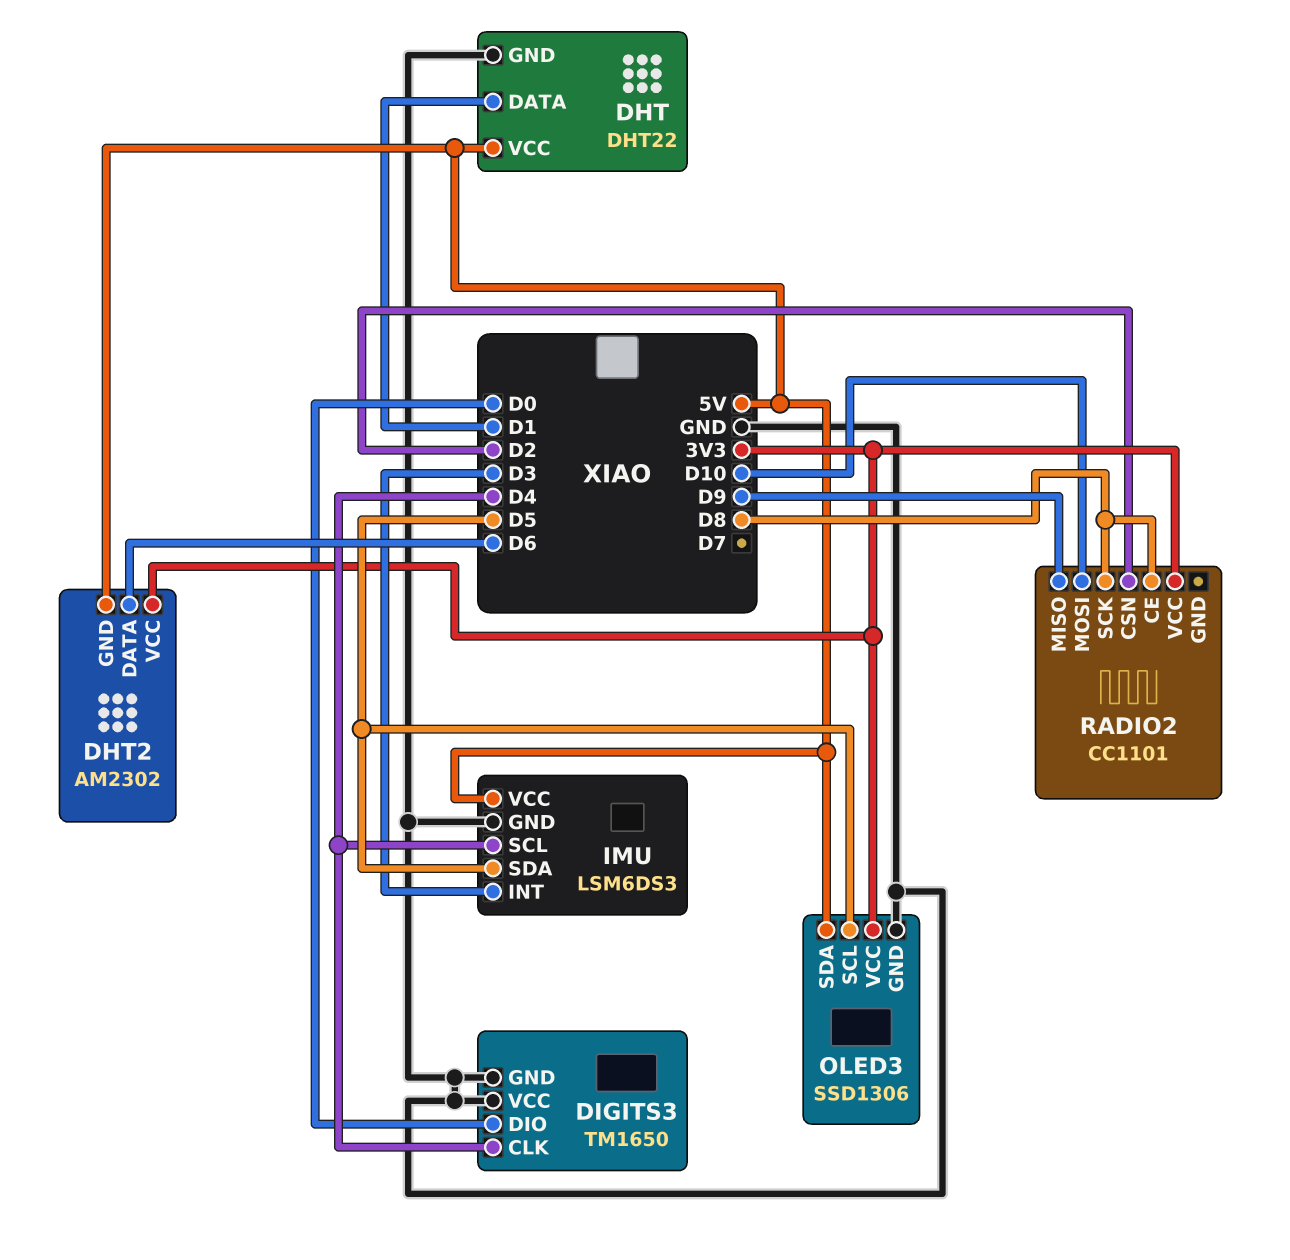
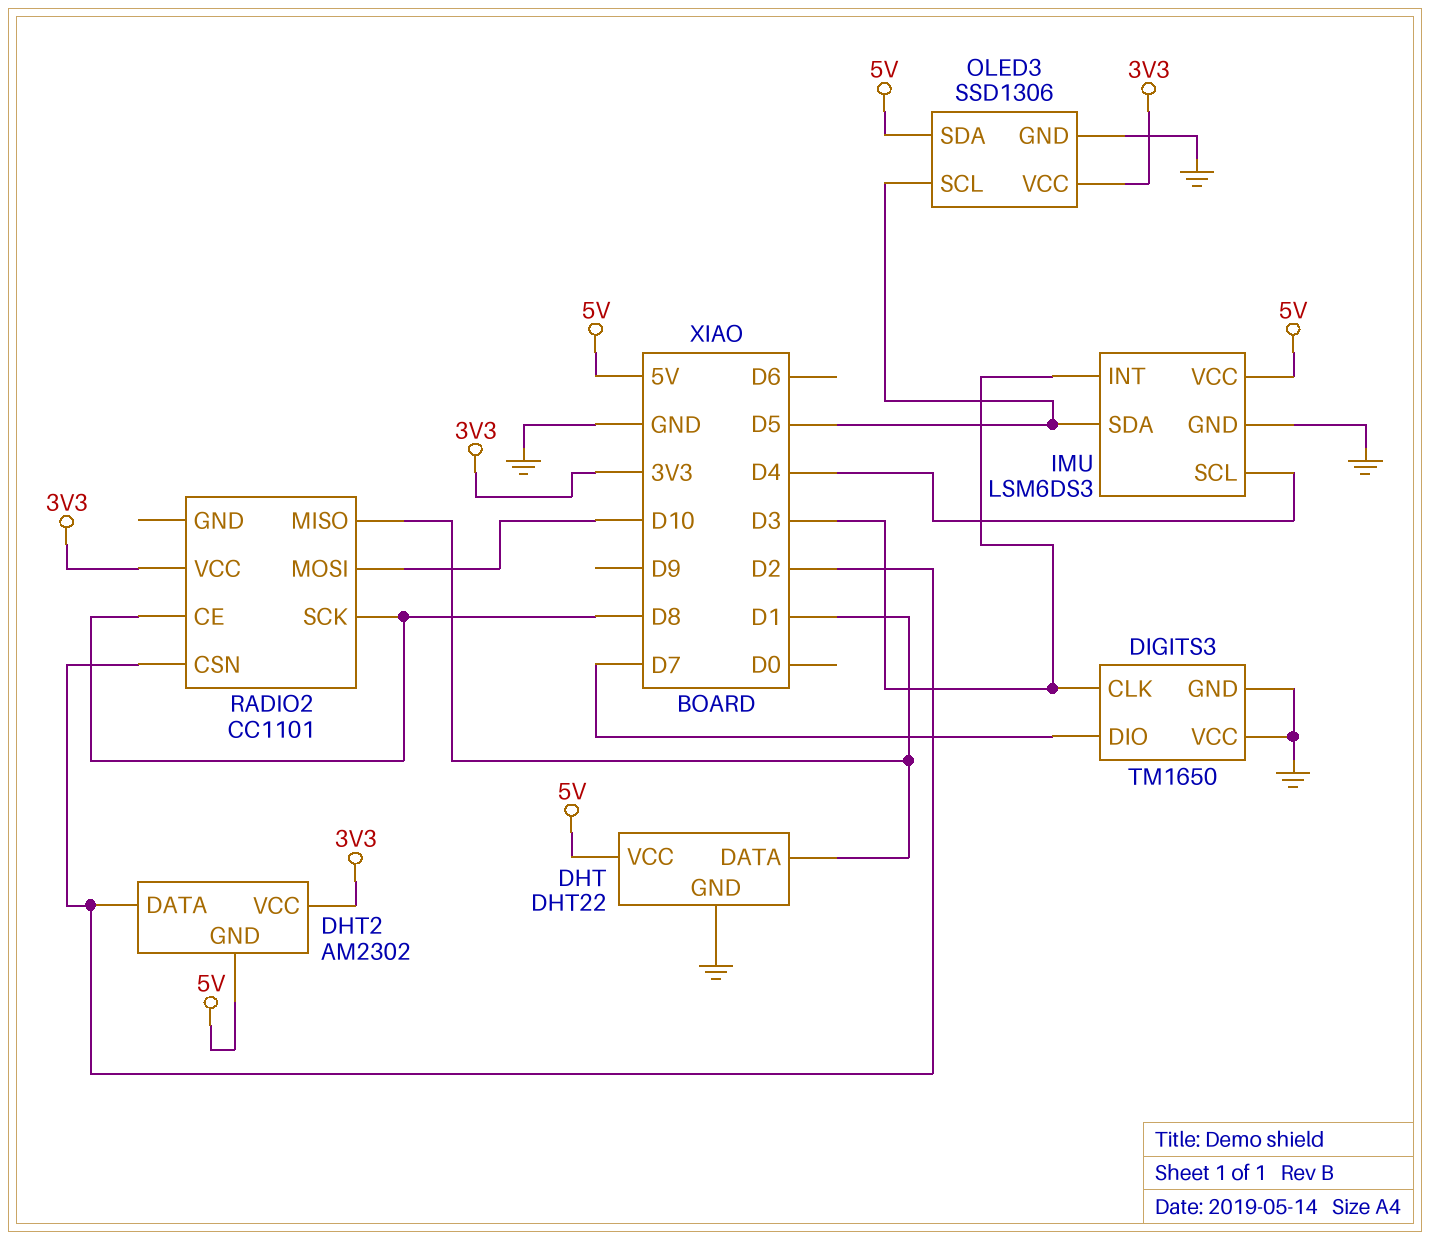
DHT2 pin DATA: D6 -> D2
DIGITS3 pin CLK: D4 -> D3
DIGITS3 pin DIO: D0 -> D7
RADIO2 pin MISO: D9 -> D1

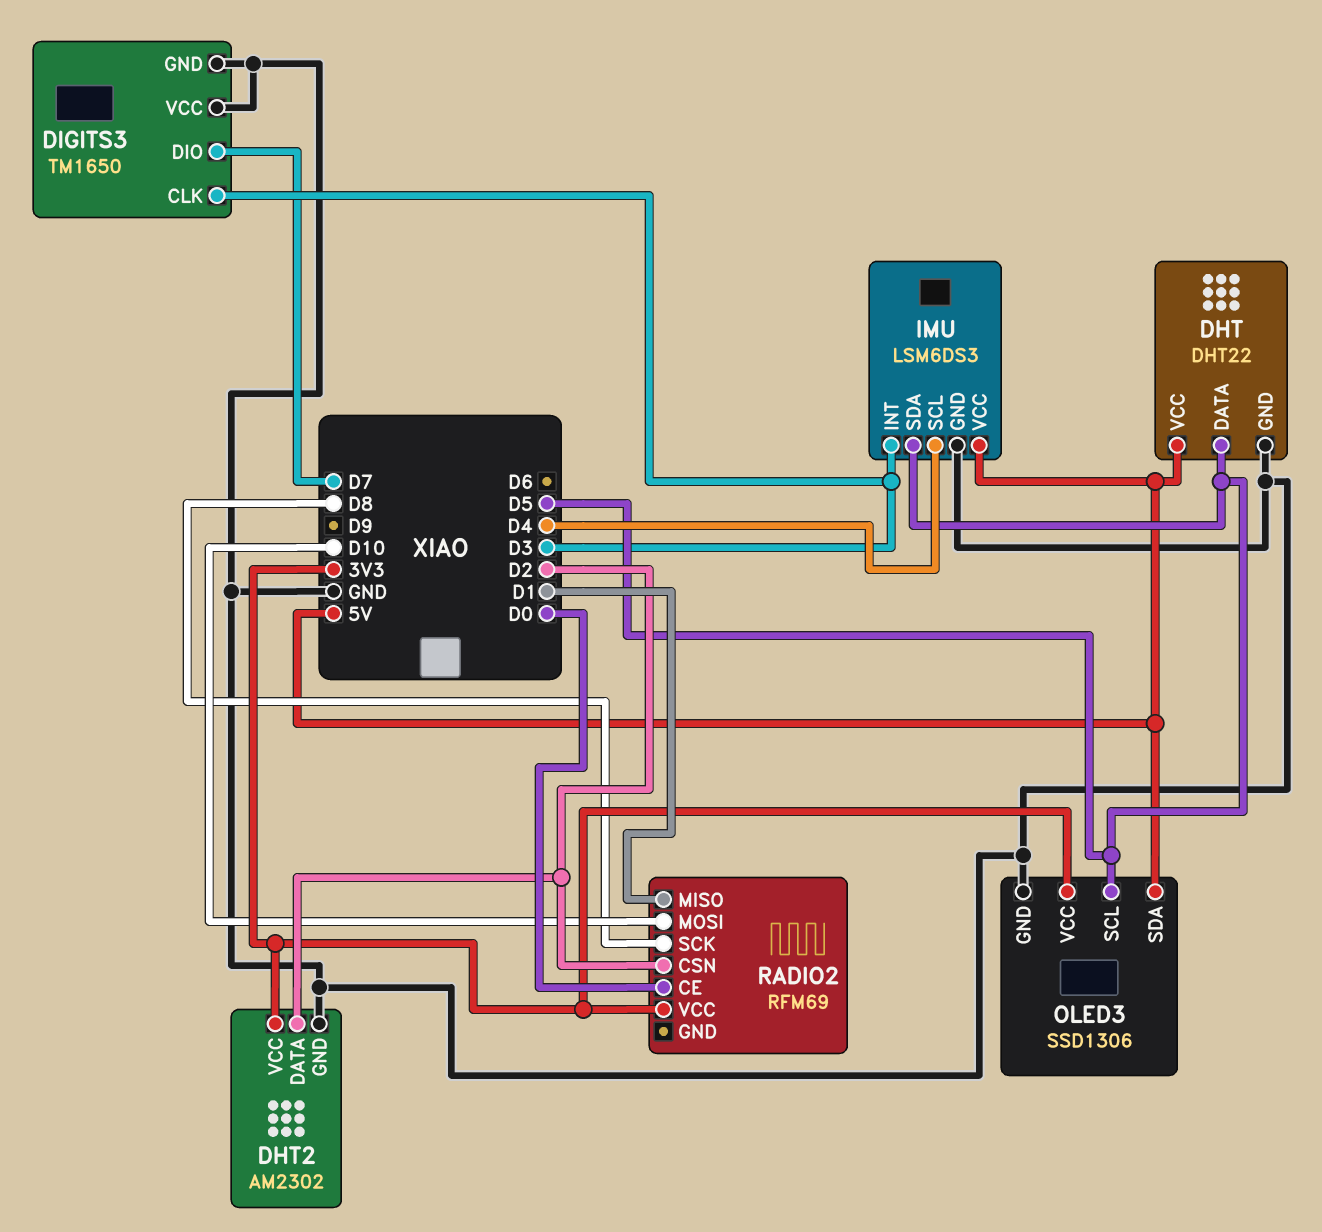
DHT pin DATA: D1 -> D5
DHT2 pin GND: 5V -> GND
RADIO2: CC1101 -> RFM69
RADIO2 pin CE: D8 -> D0

